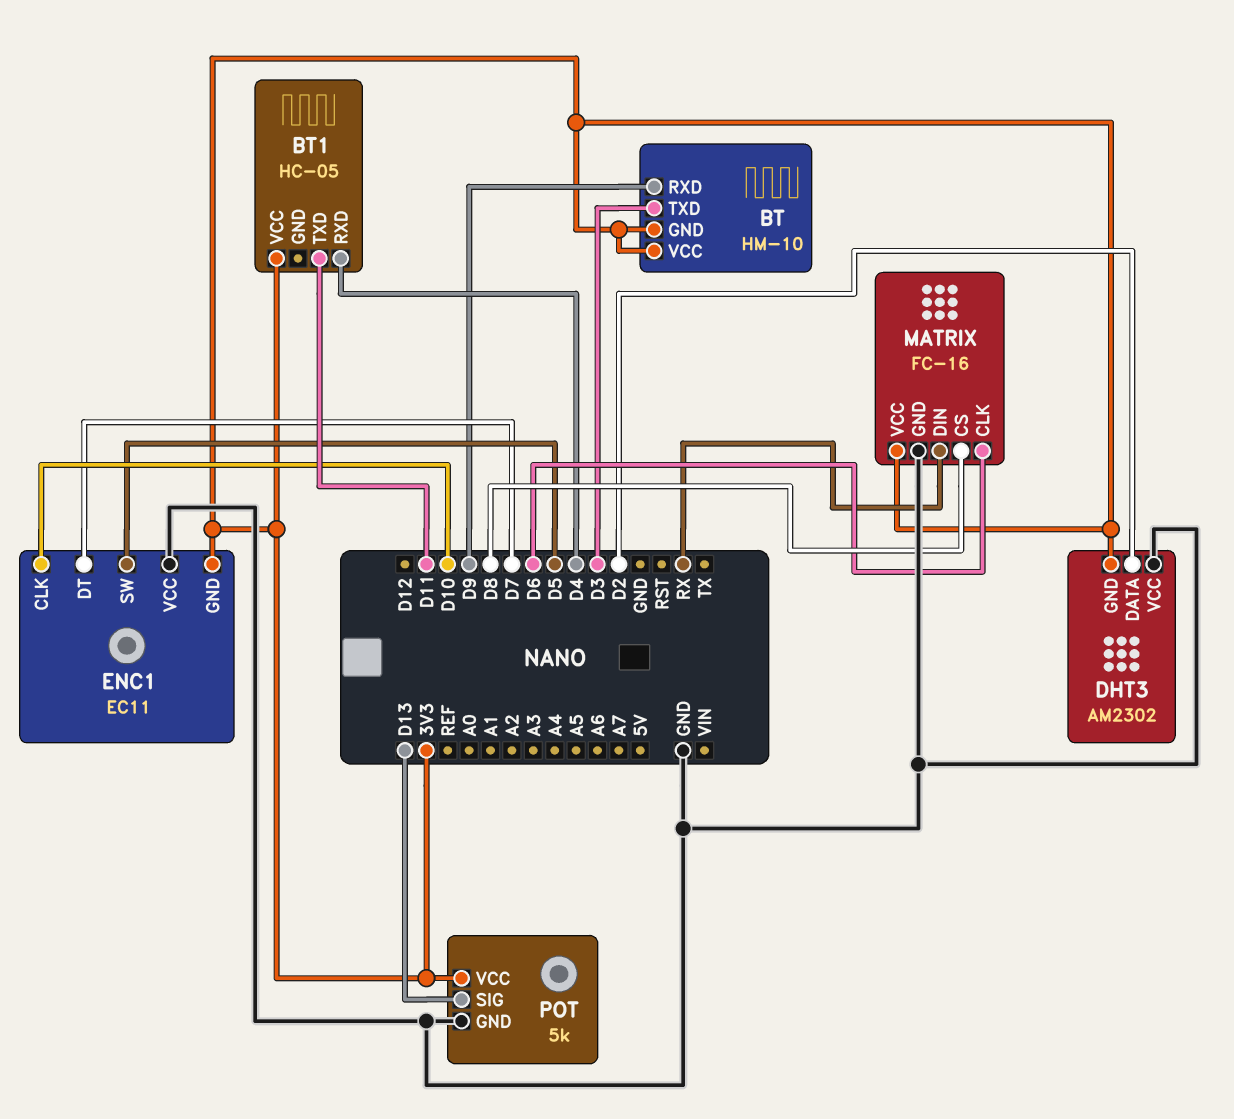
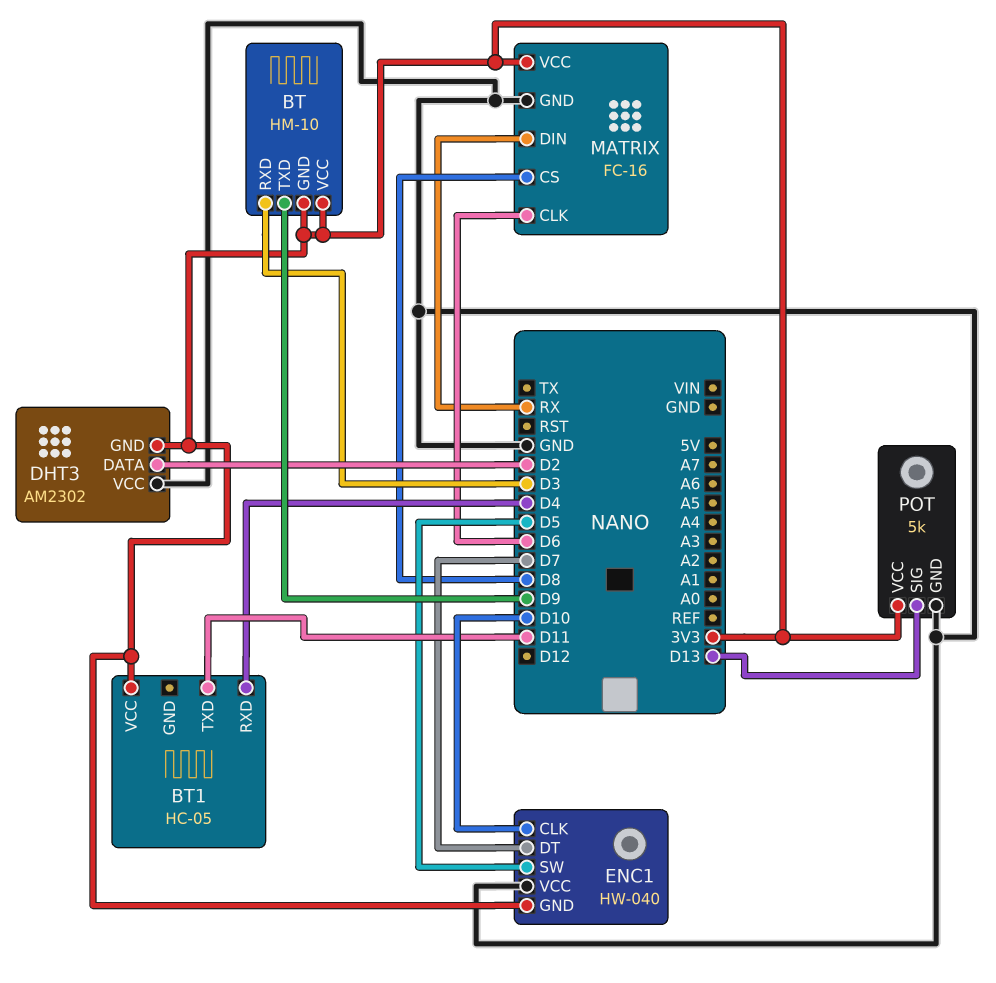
BT pin RXD: D9 -> D3
BT pin TXD: D3 -> D9
ENC1: EC11 -> HW-040

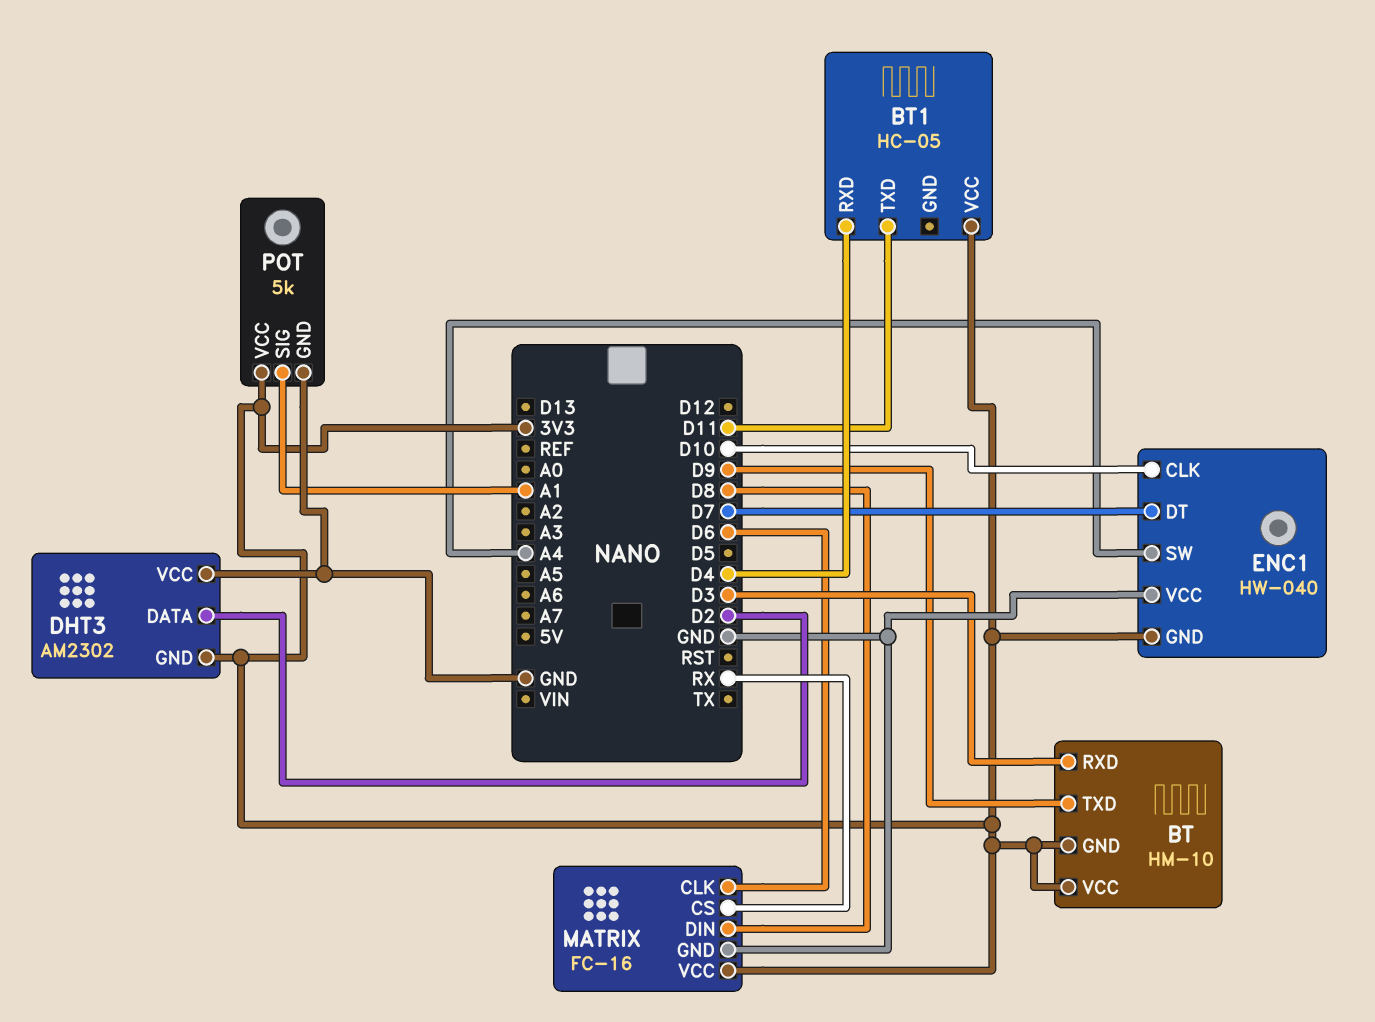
ENC1 pin SW: D5 -> A4
MATRIX pin CS: D8 -> RX
MATRIX pin DIN: RX -> D8
POT pin SIG: D13 -> A1

